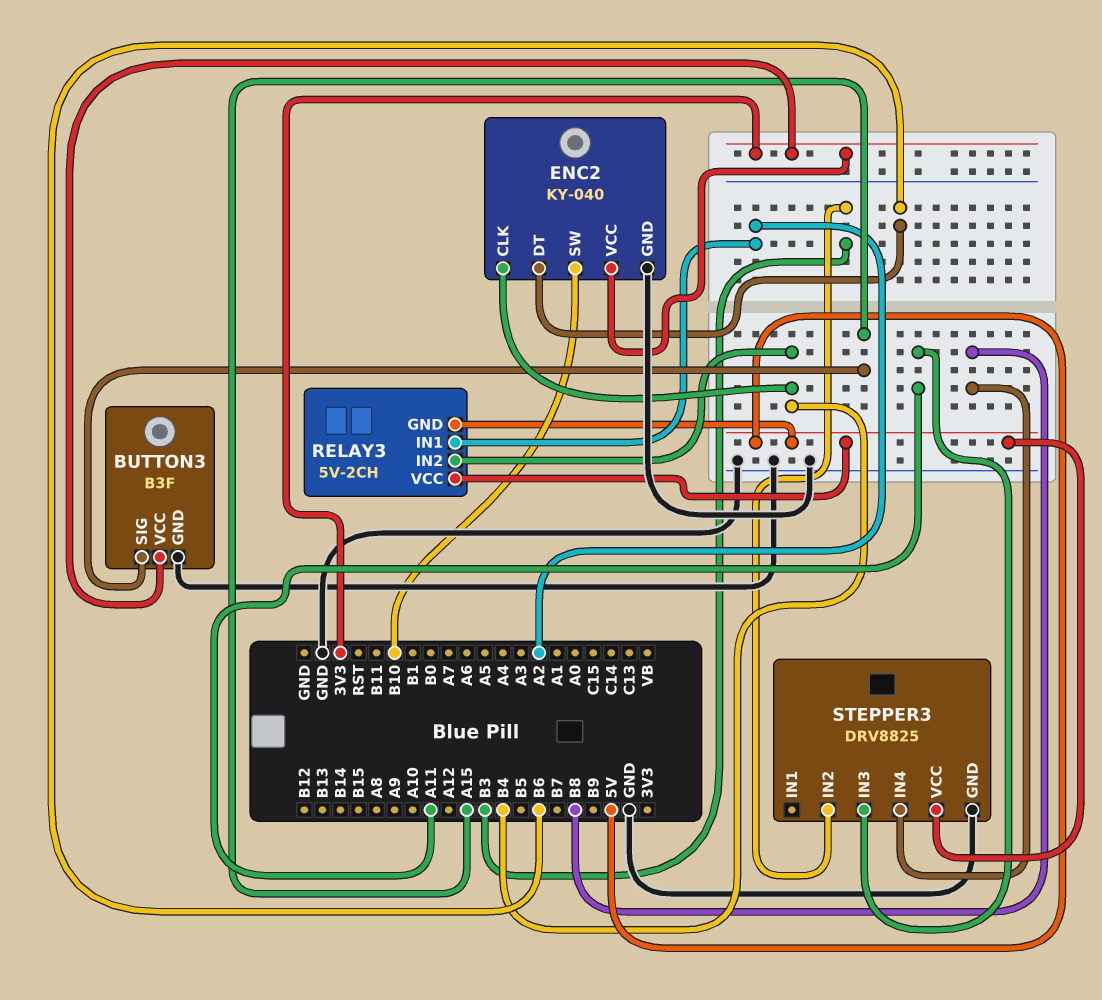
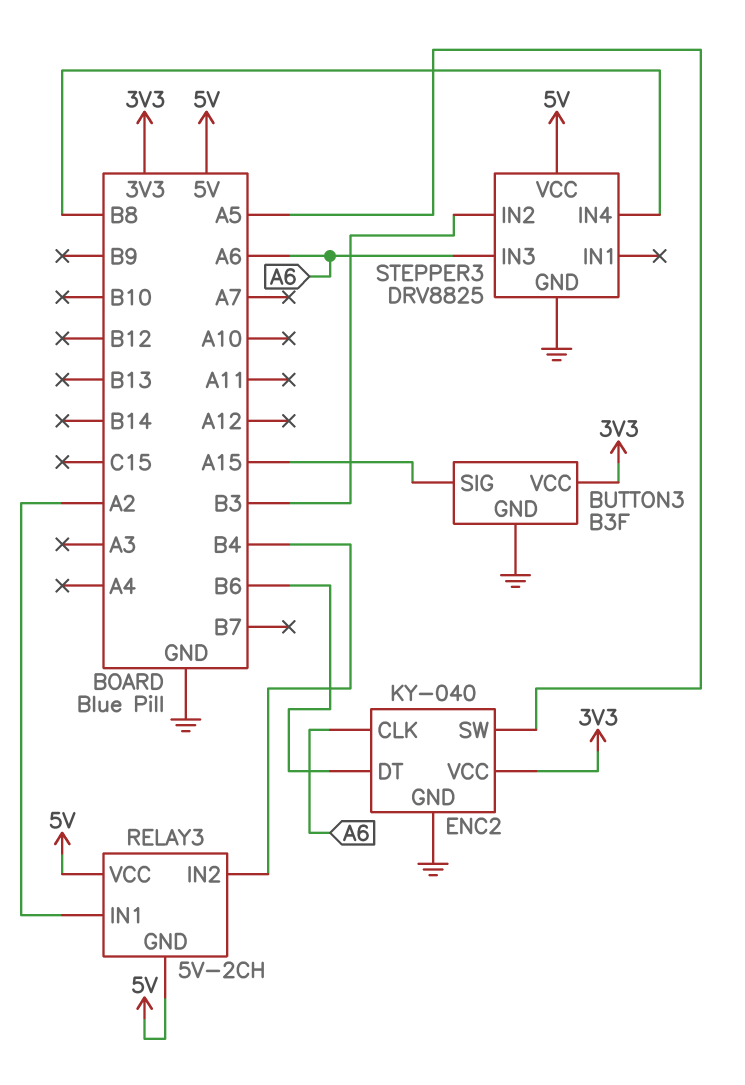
ENC2 pin CLK: B4 -> A6
ENC2 pin SW: B10 -> A5
STEPPER3 pin IN3: A11 -> A6

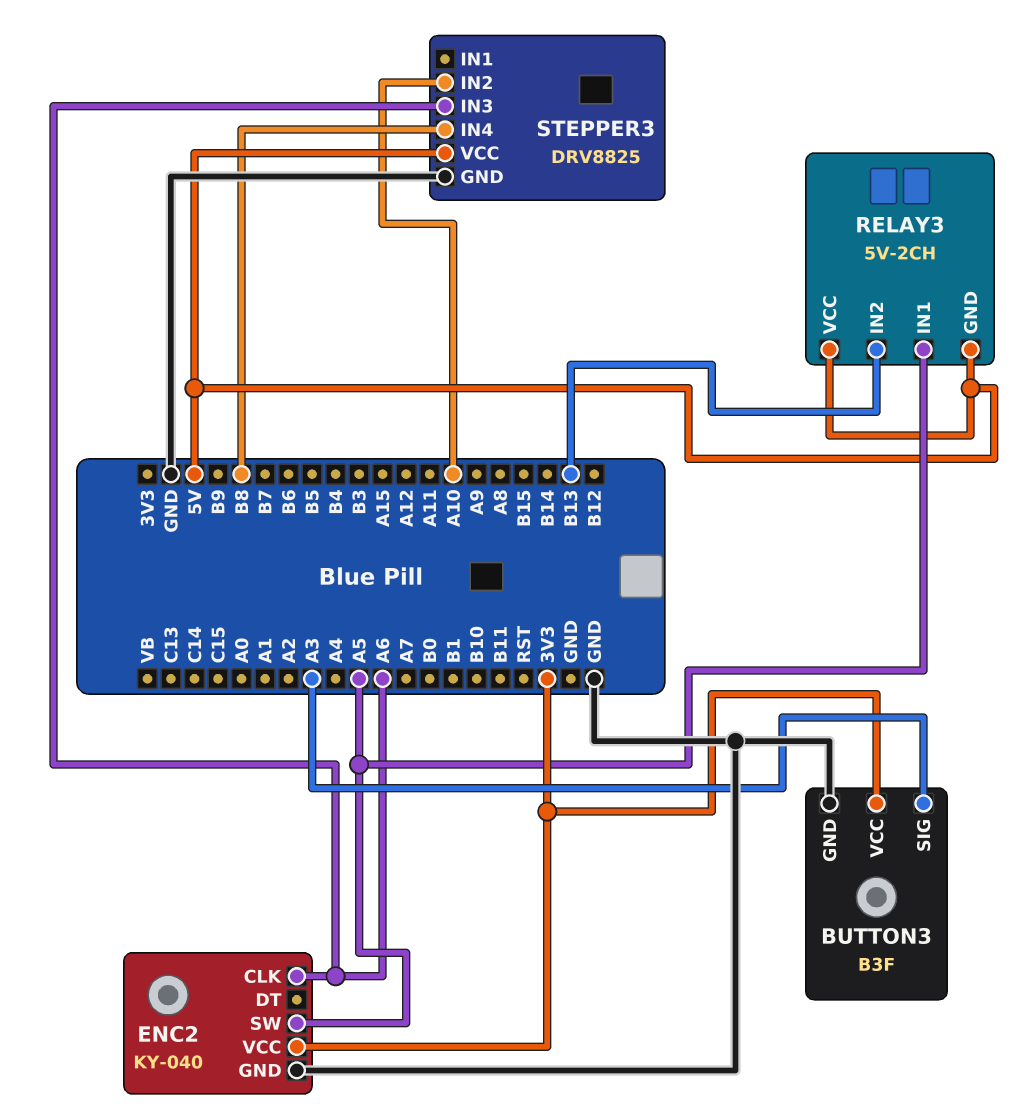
BUTTON3 pin SIG: A15 -> A3
ENC2 pin DT: B6 -> none
RELAY3 pin IN1: A2 -> A5
RELAY3 pin IN2: B4 -> B13
STEPPER3 pin IN2: B3 -> A10

